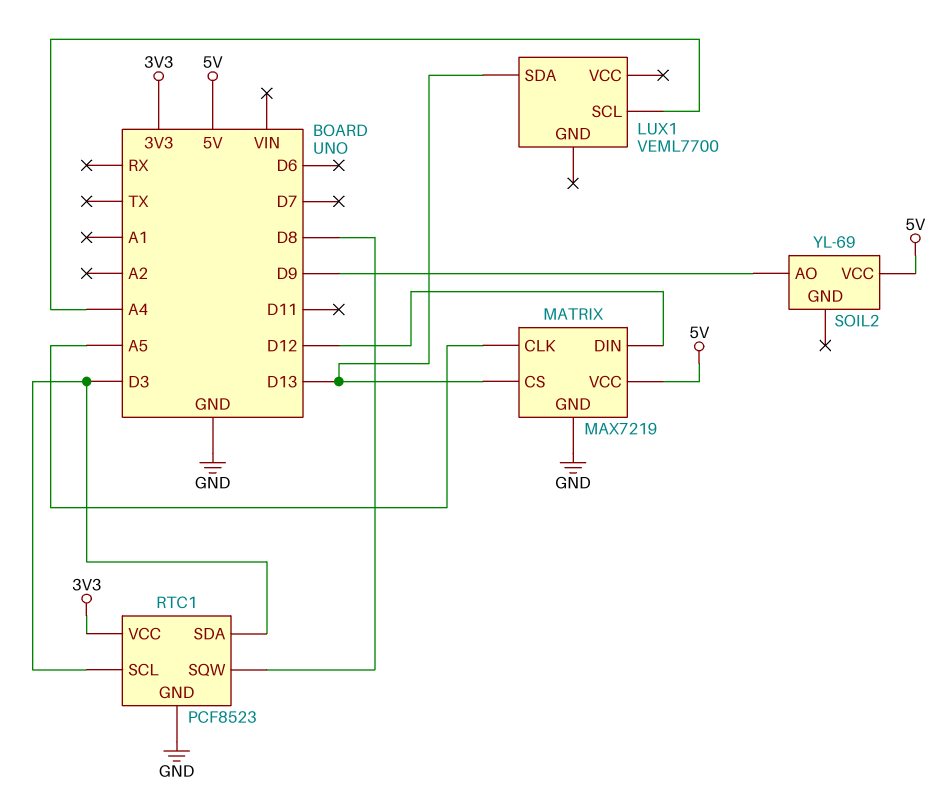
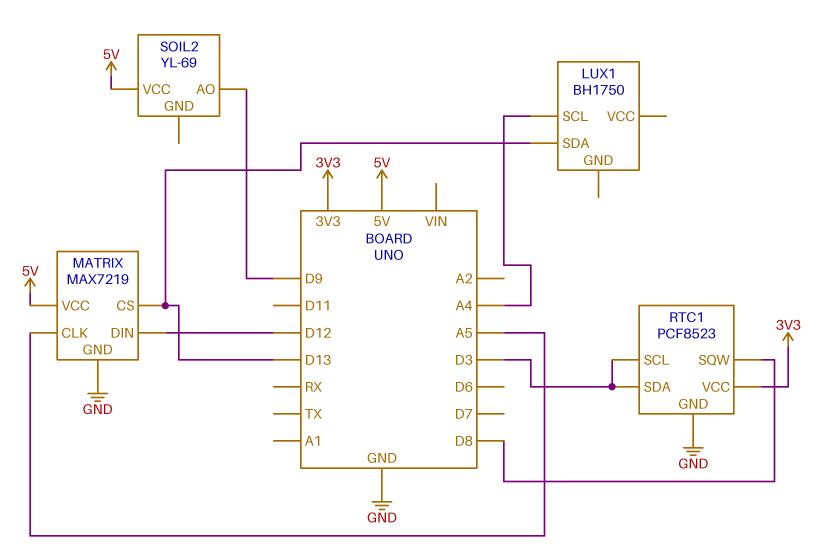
LUX1: VEML7700 -> BH1750

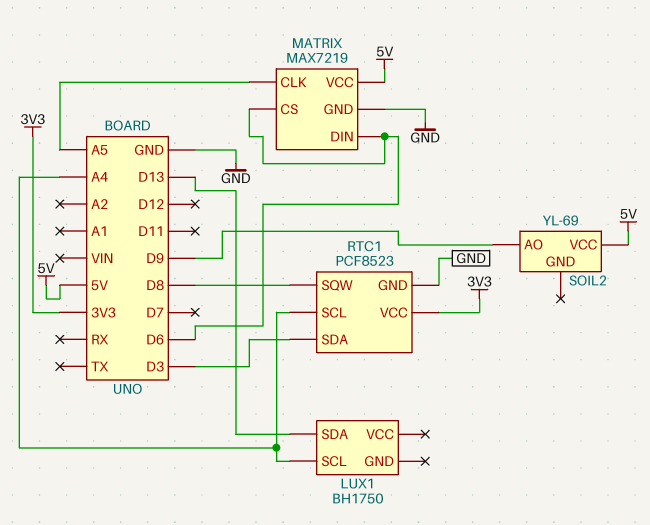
MATRIX pin CS: D13 -> D6
MATRIX pin DIN: D12 -> D6
RTC1 pin SCL: D3 -> A4

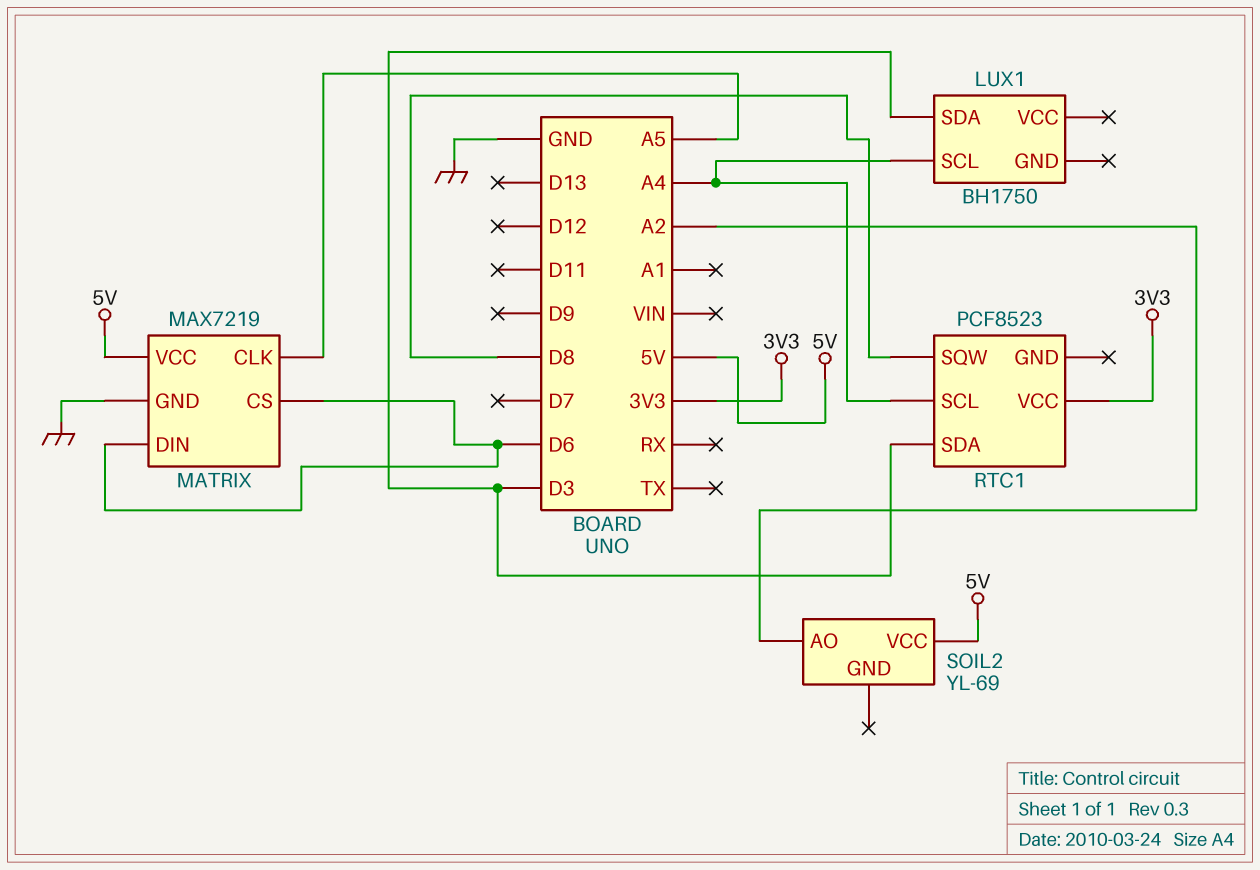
LUX1 pin SDA: D13 -> D3
RTC1 pin GND: GND -> none
SOIL2 pin AO: D9 -> A2

